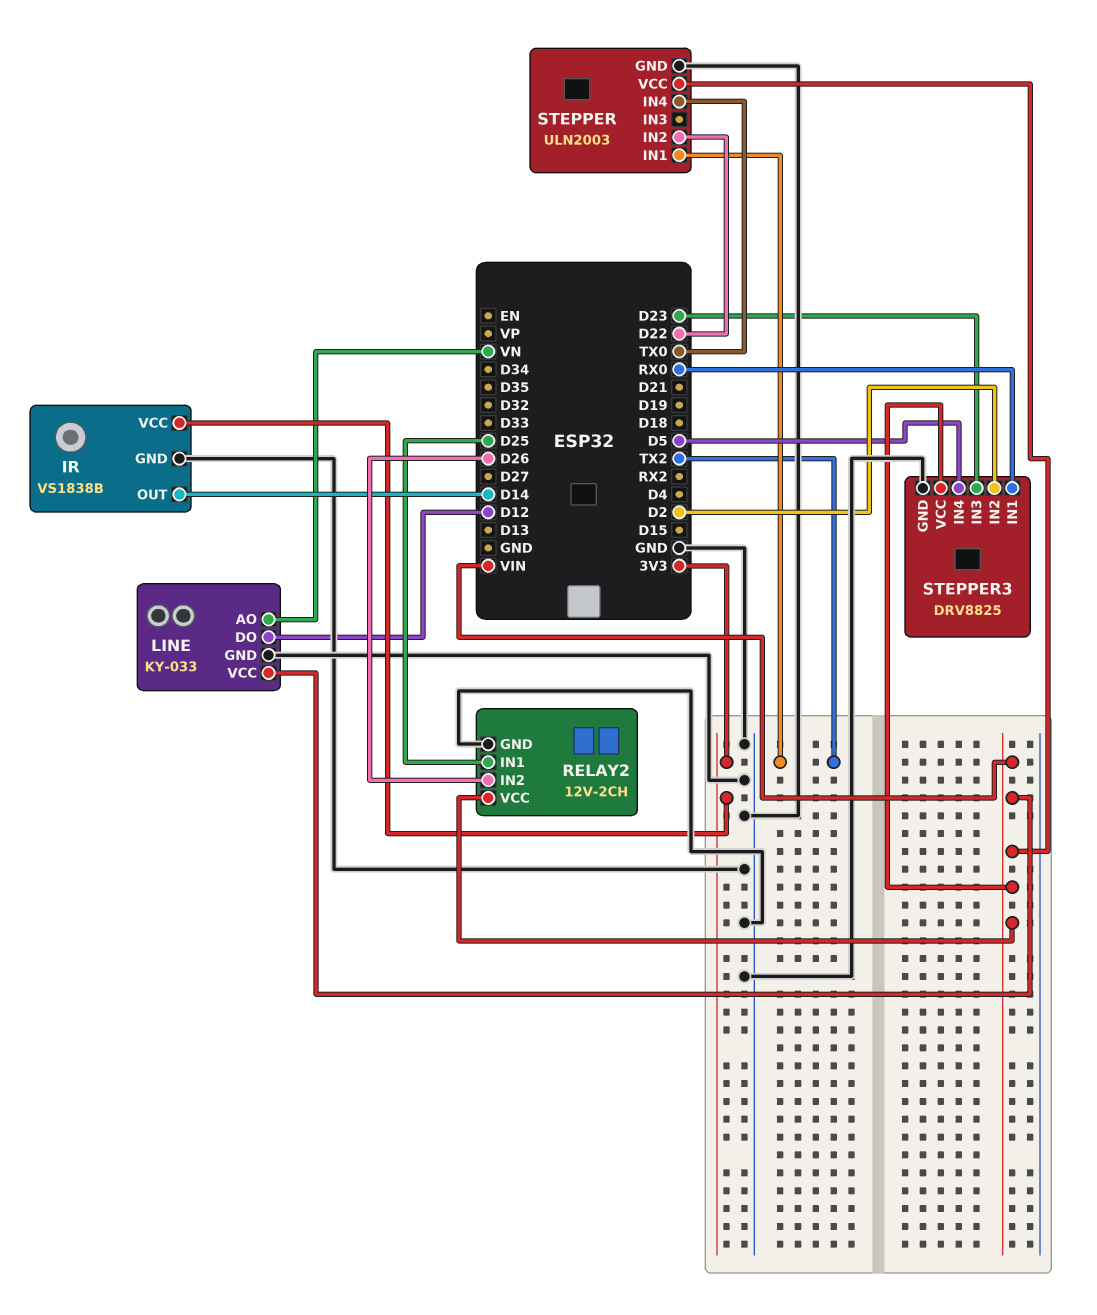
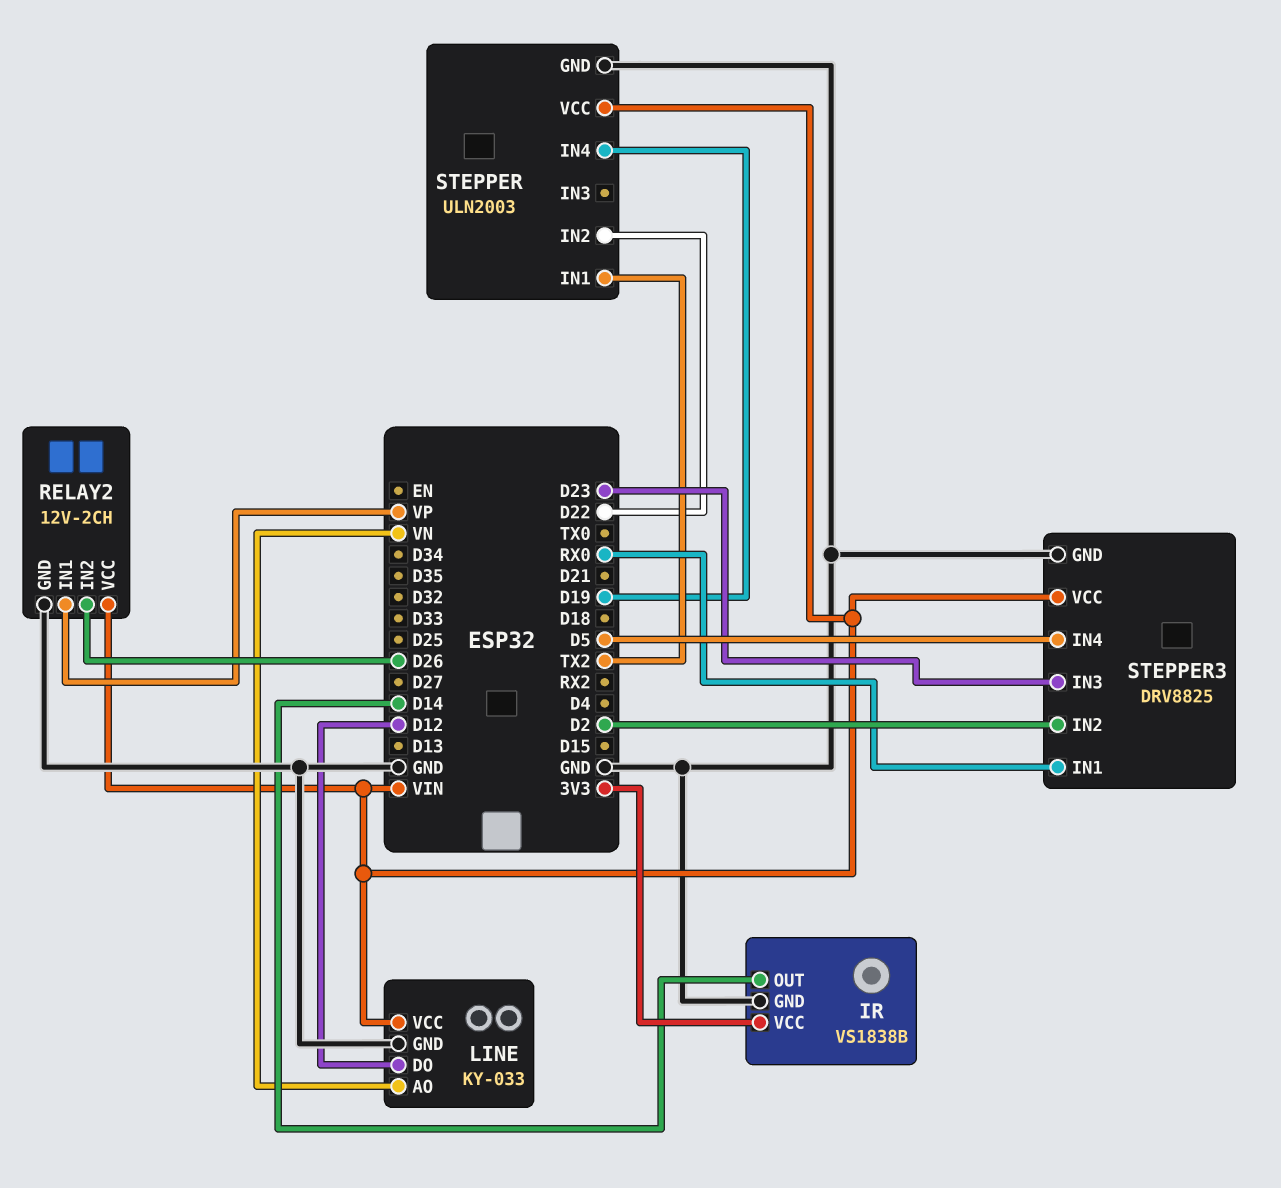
RELAY2 pin IN1: D25 -> VP
STEPPER pin IN4: TX0 -> D19

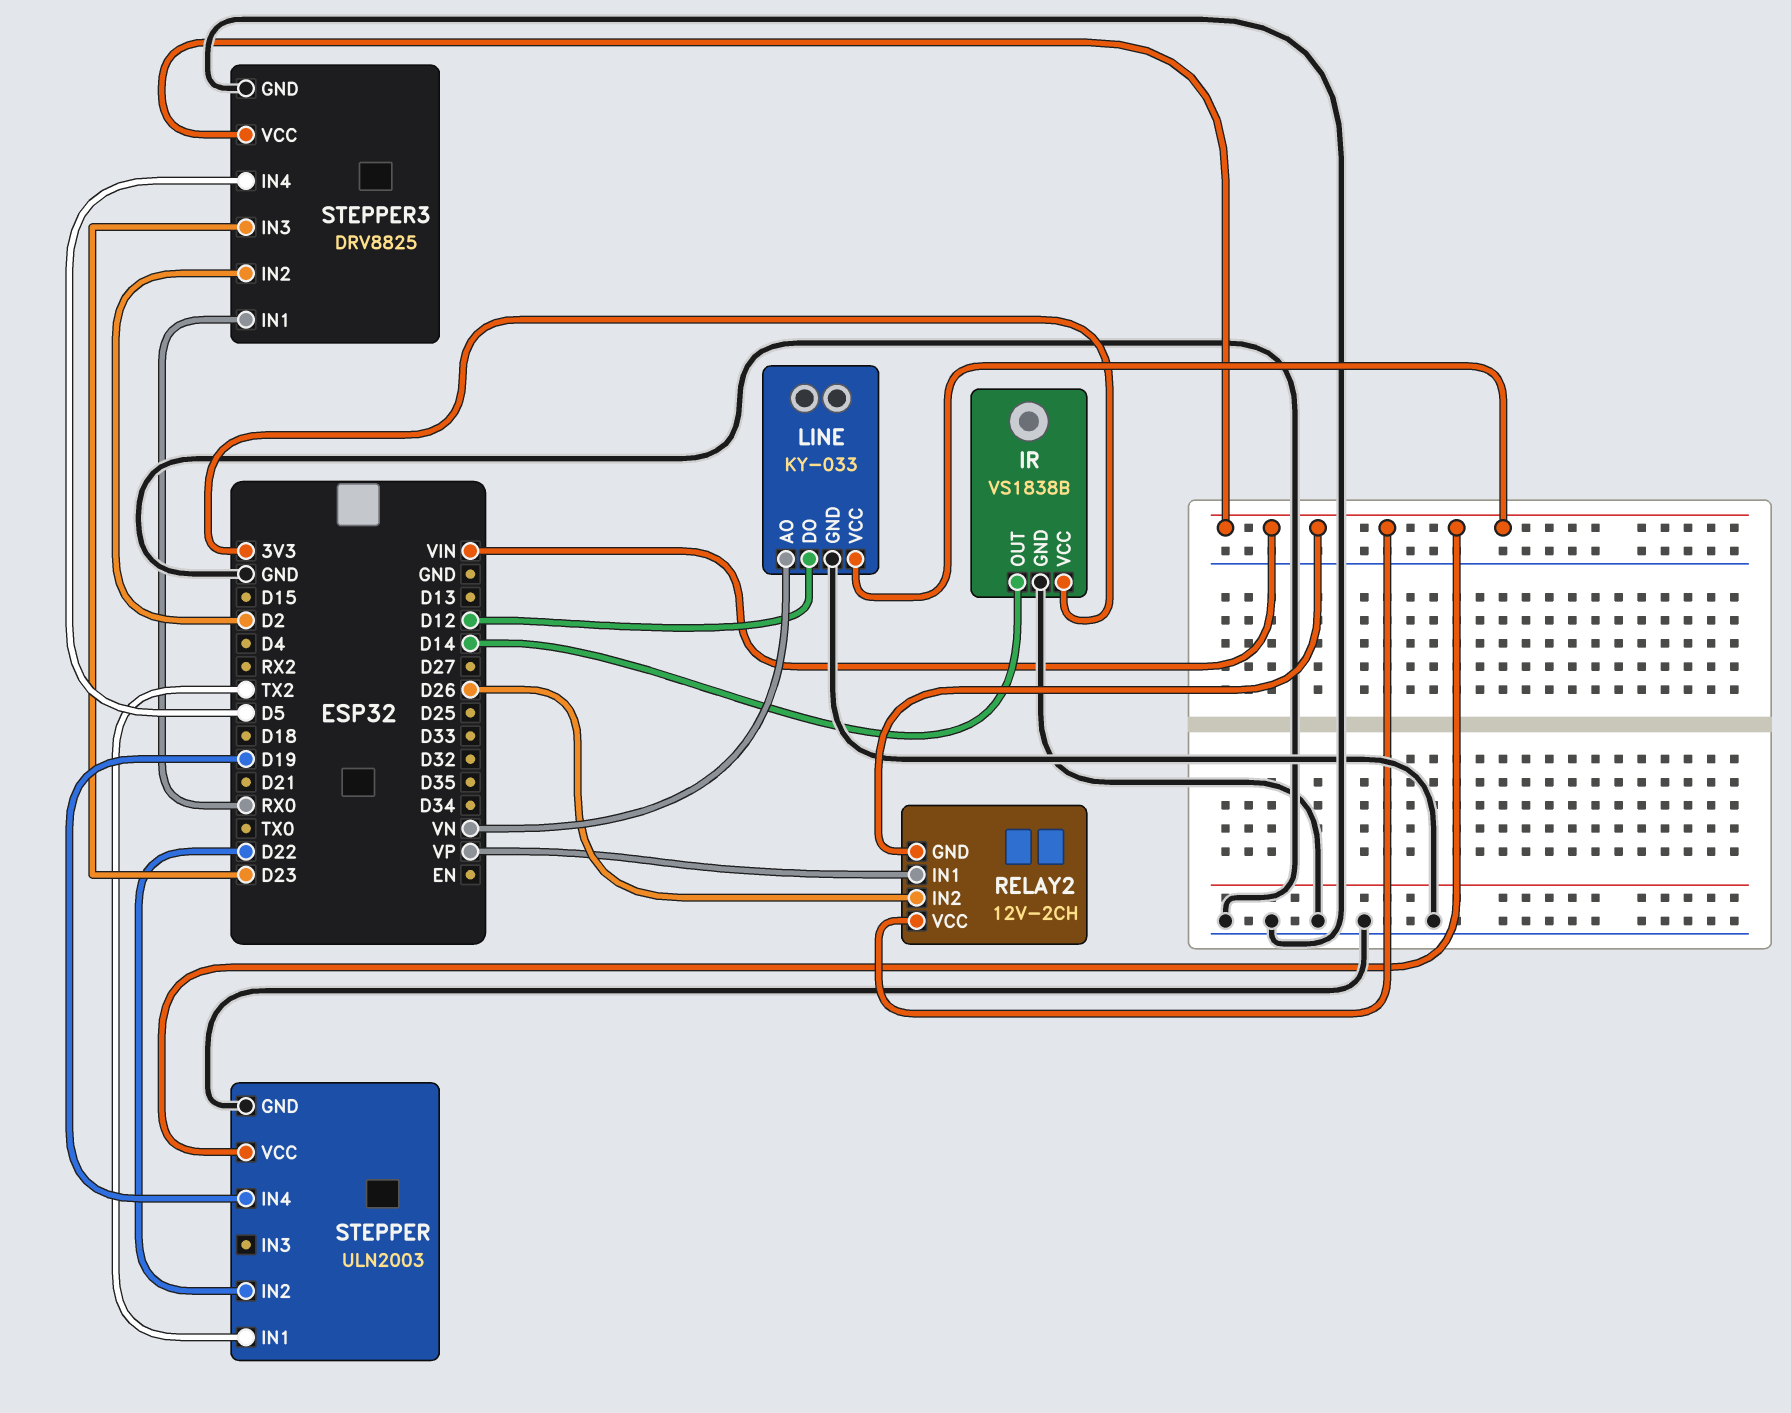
RELAY2 pin GND: GND -> VIN

